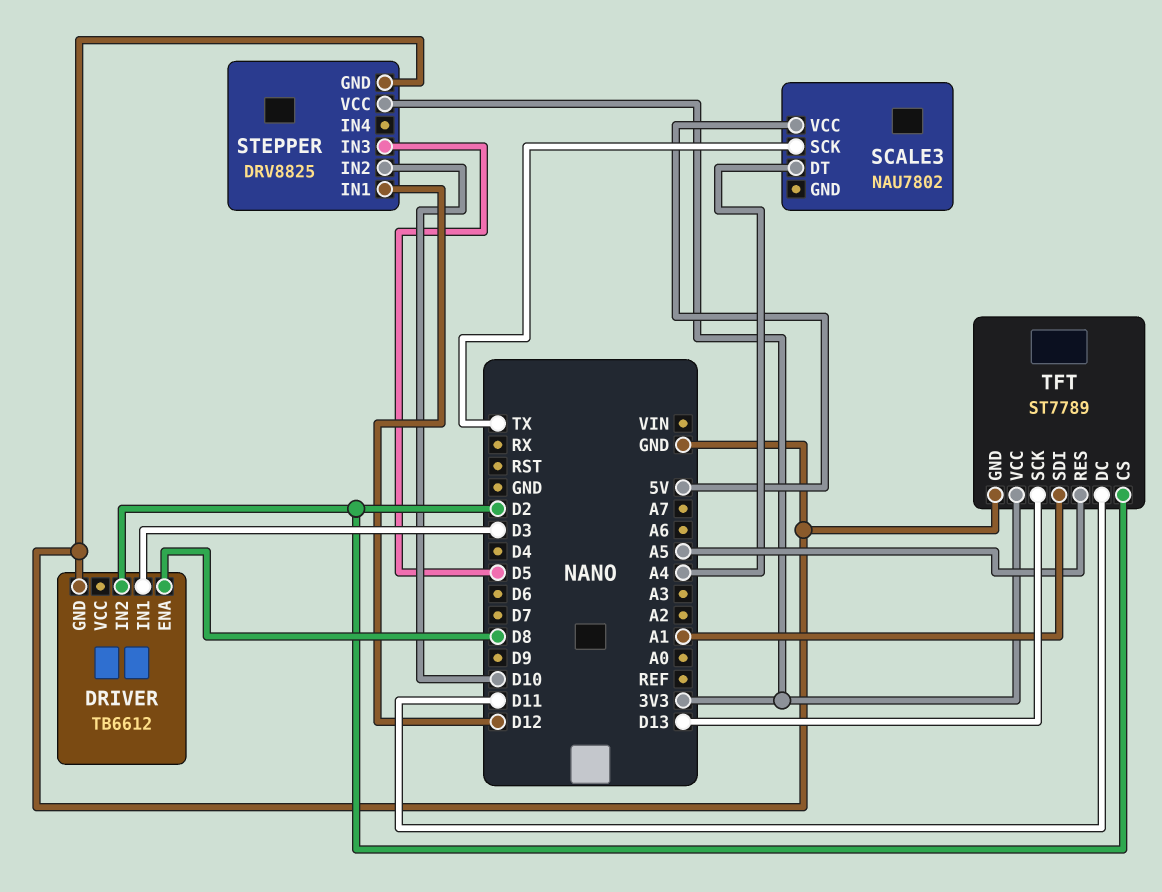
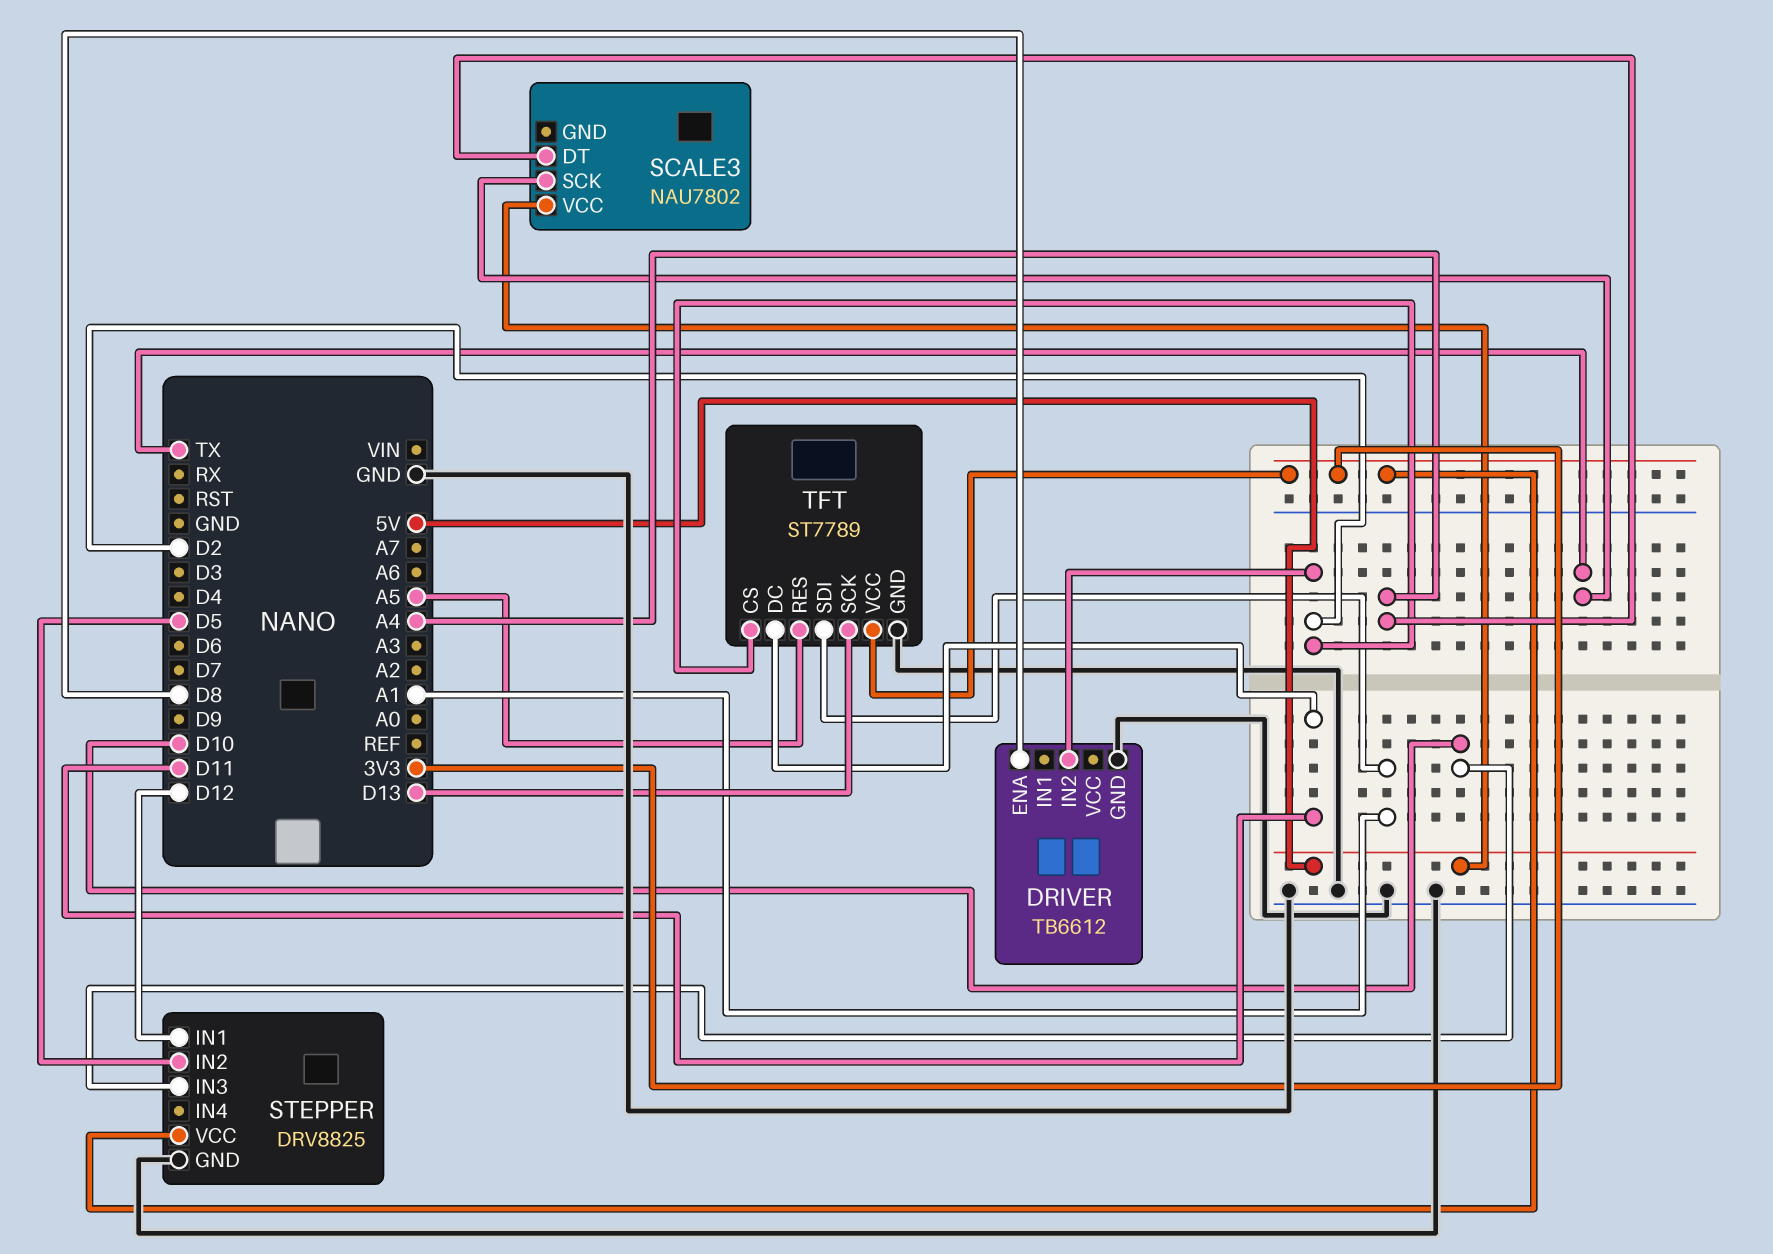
DRIVER pin IN1: D3 -> none
STEPPER pin IN2: D10 -> D5
STEPPER pin IN3: D5 -> D10

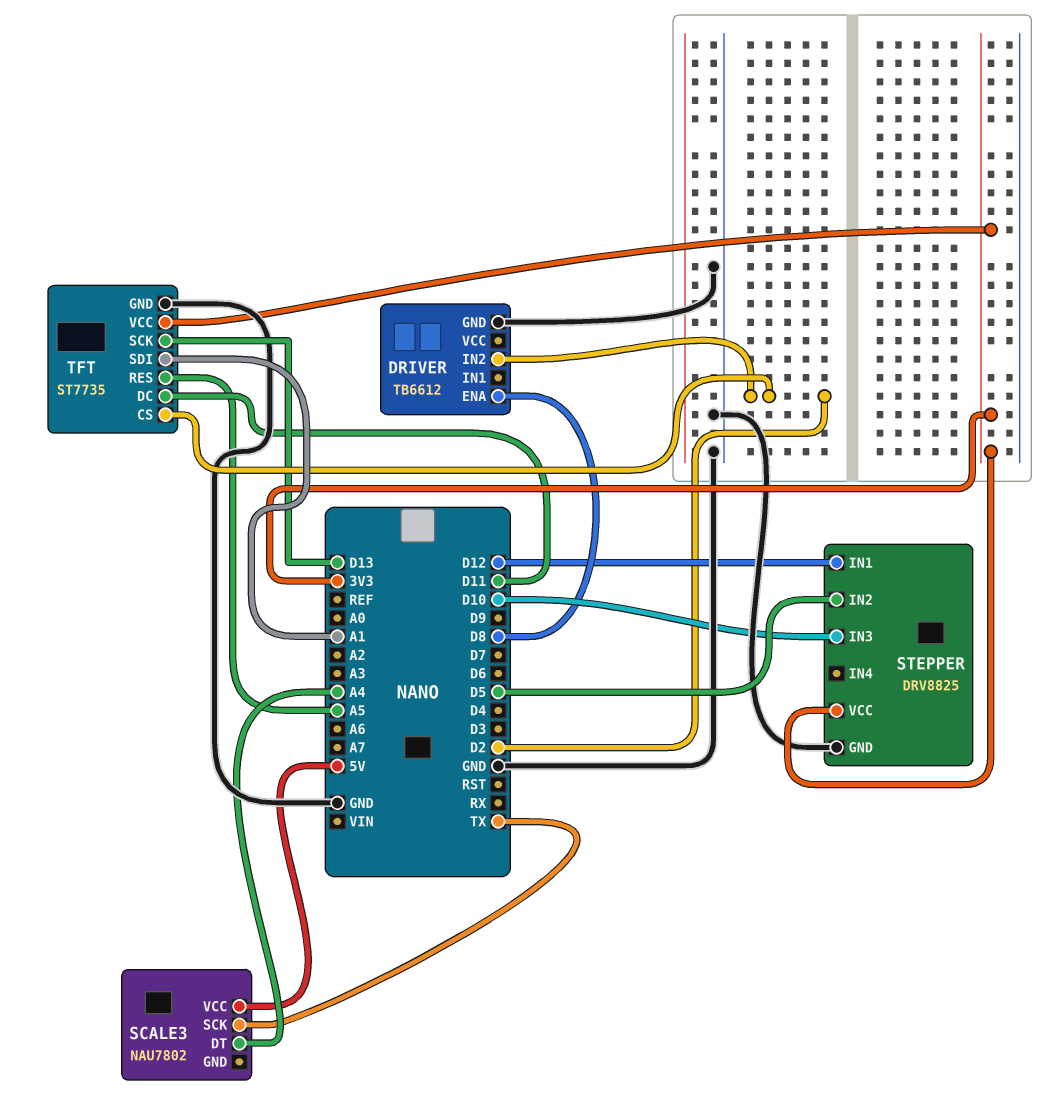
TFT: ST7789 -> ST7735

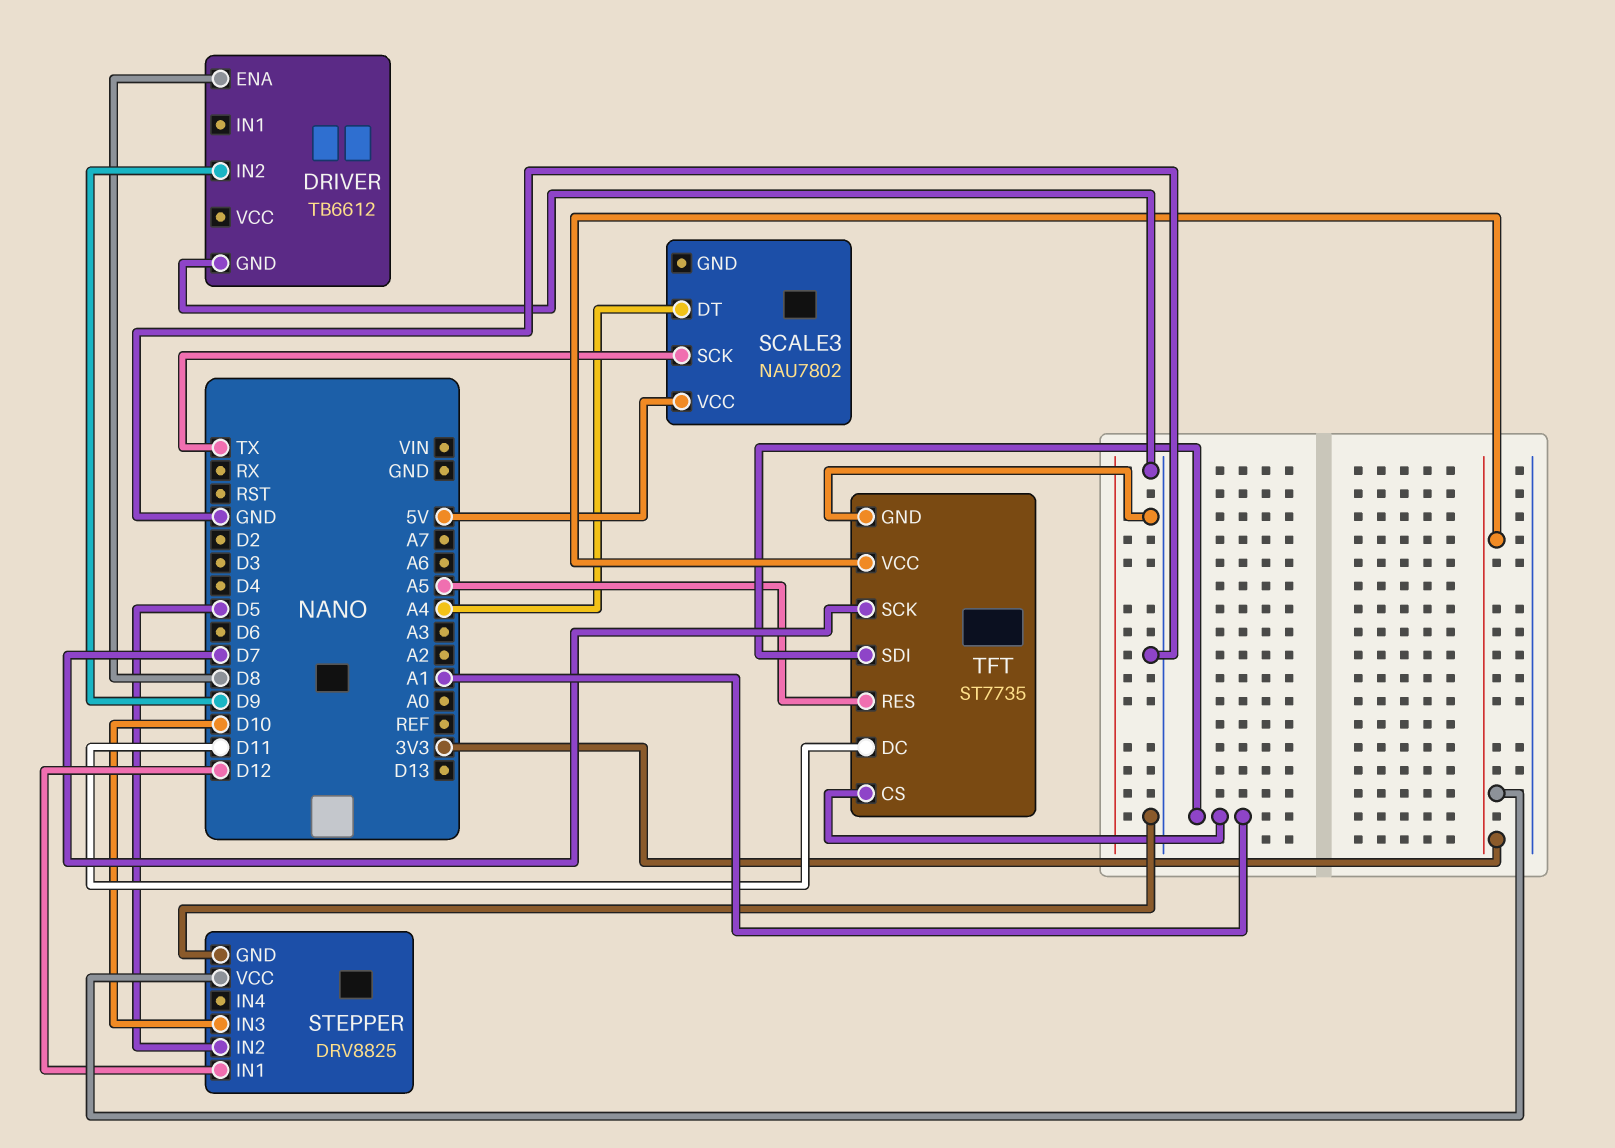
DRIVER pin IN2: D2 -> D9
TFT pin CS: D2 -> A1
TFT pin SCK: D13 -> D7

